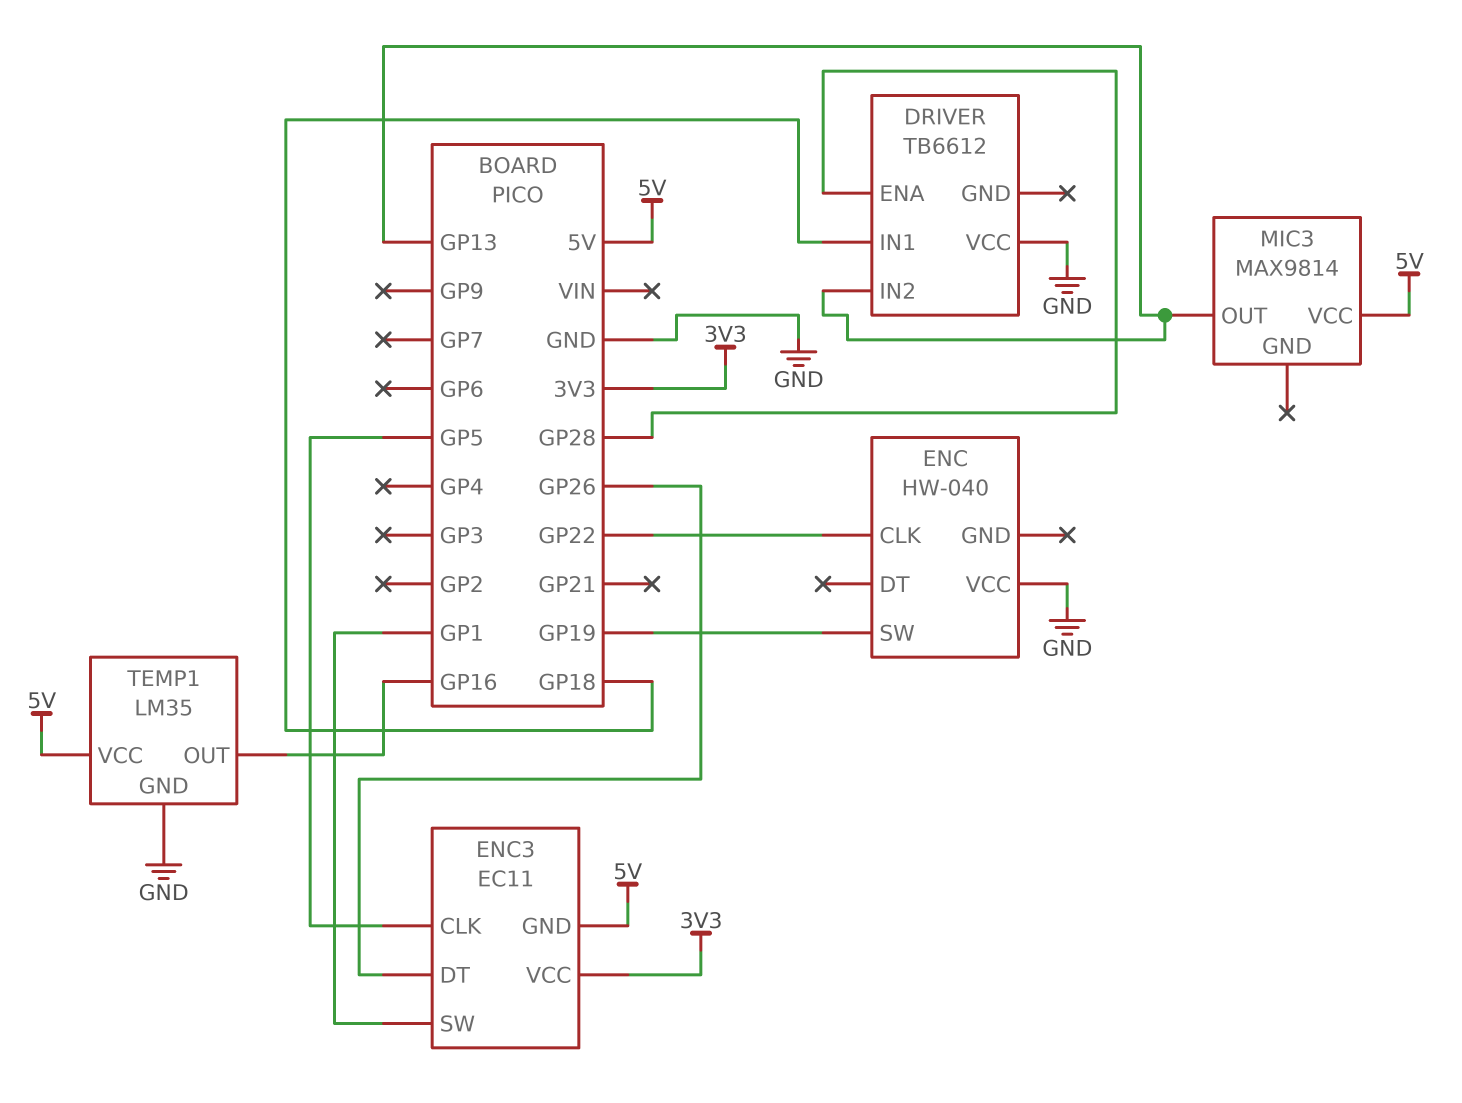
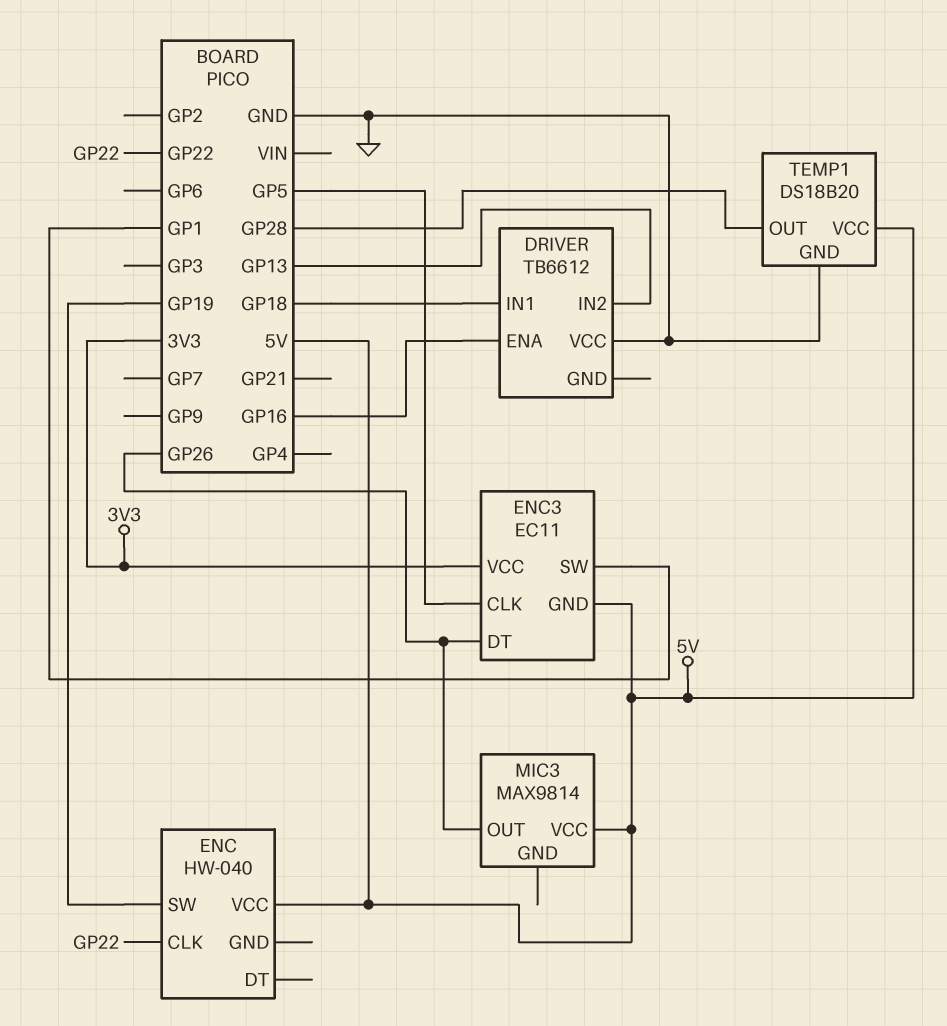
DRIVER pin ENA: GP28 -> GP16
ENC pin VCC: GND -> 5V
MIC3 pin OUT: GP13 -> GP26
TEMP1: LM35 -> DS18B20
TEMP1 pin OUT: GP16 -> GP28

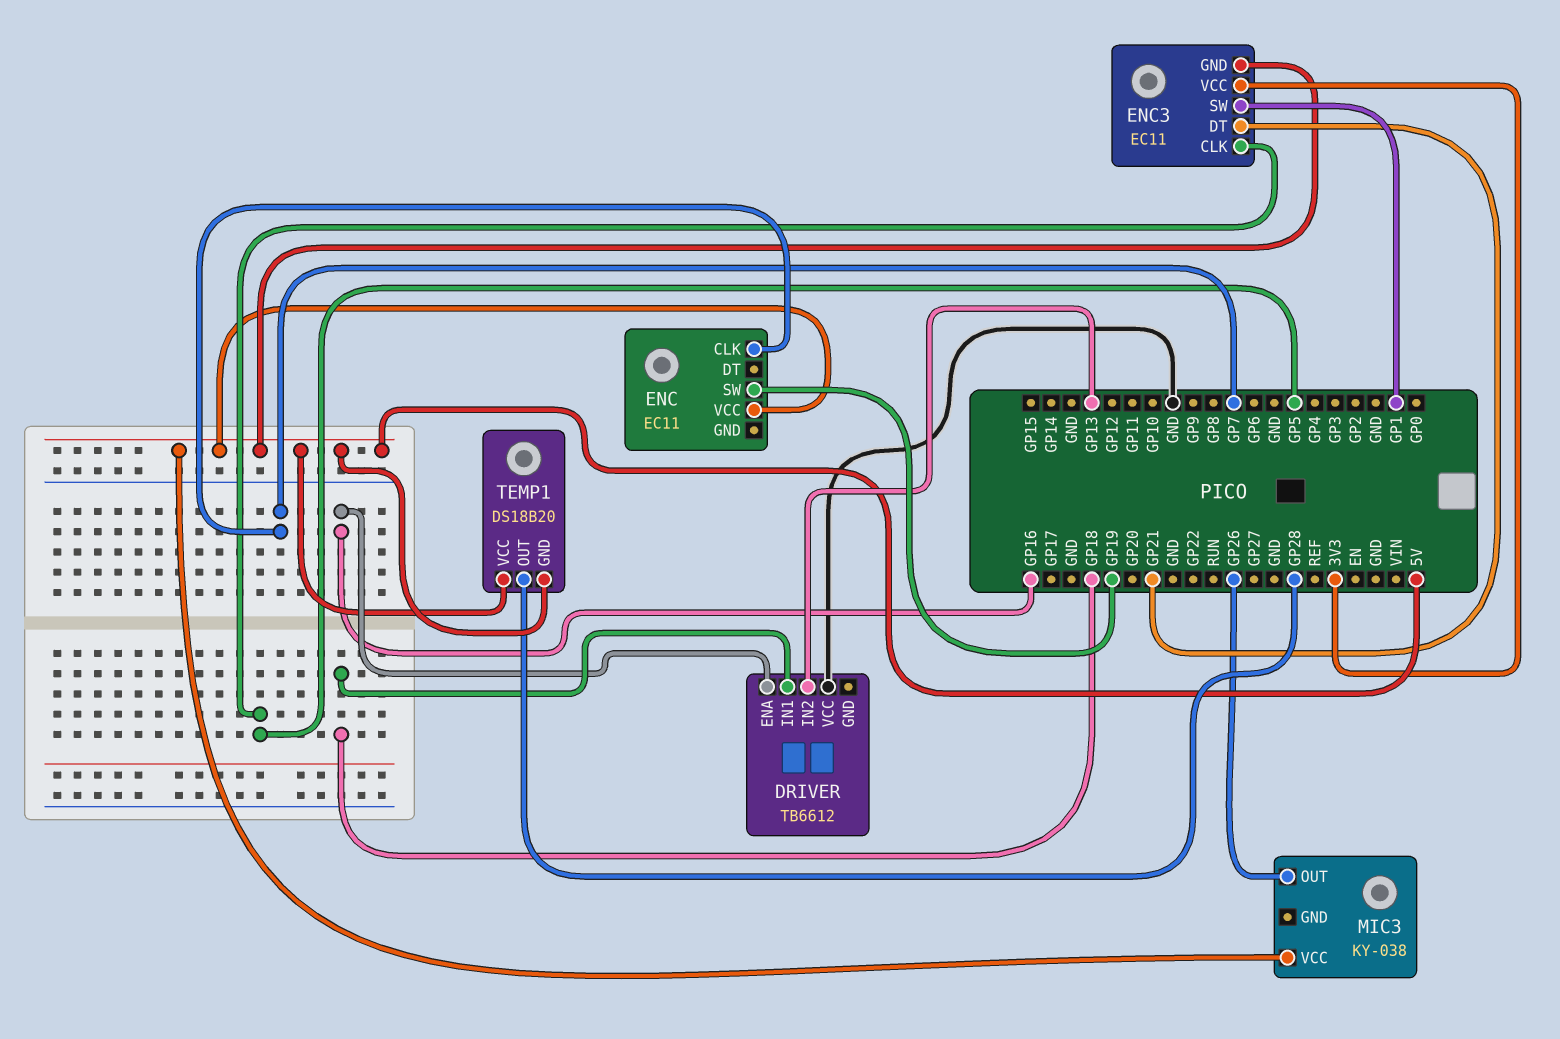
ENC: HW-040 -> EC11
ENC pin CLK: GP22 -> GP7
ENC3 pin DT: GP26 -> GP21
MIC3: MAX9814 -> KY-038
TEMP1 pin GND: GND -> 5V

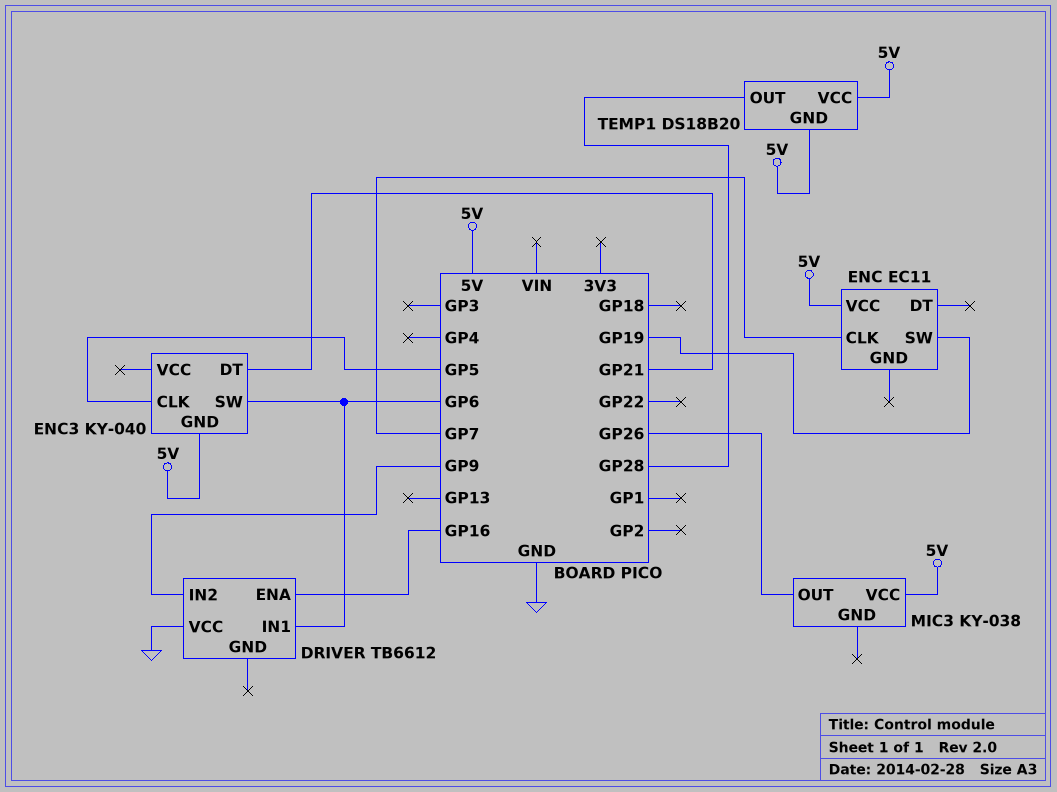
DRIVER pin IN1: GP18 -> GP6
DRIVER pin IN2: GP13 -> GP9
ENC3: EC11 -> KY-040
ENC3 pin SW: GP1 -> GP6
ENC3 pin VCC: 3V3 -> none

